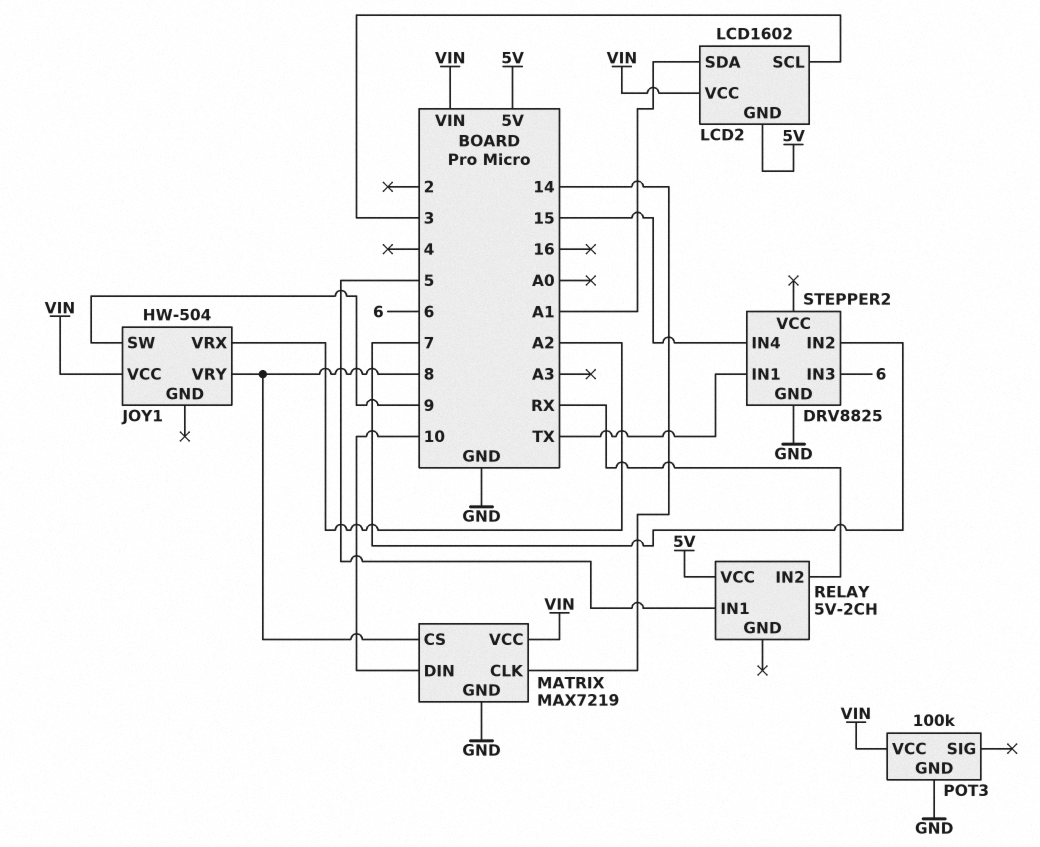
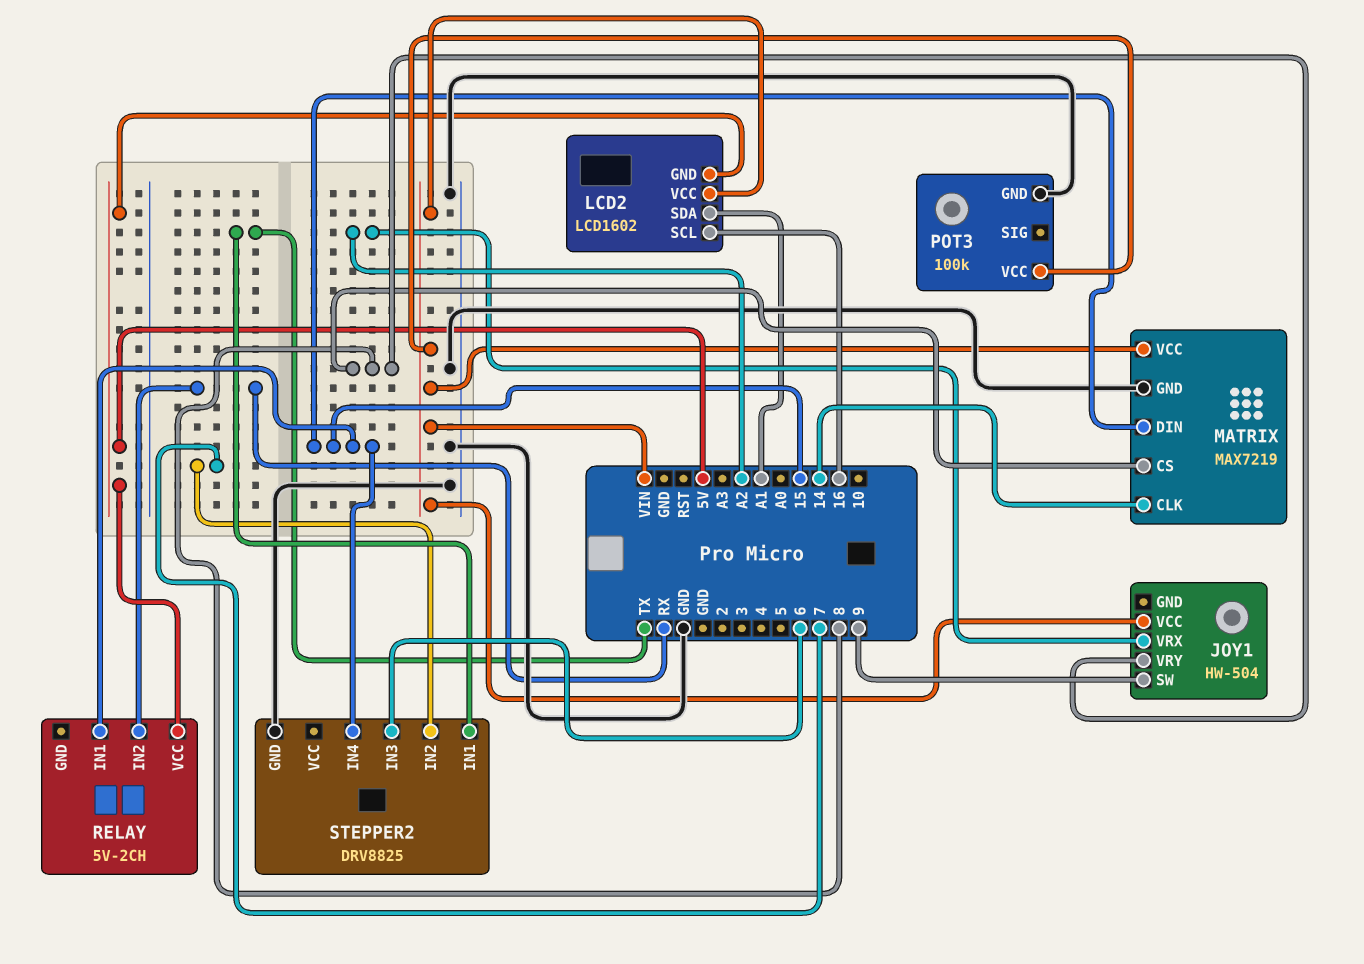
LCD2 pin SCL: 3 -> 16
MATRIX pin DIN: 10 -> 15
RELAY pin IN1: 5 -> 15

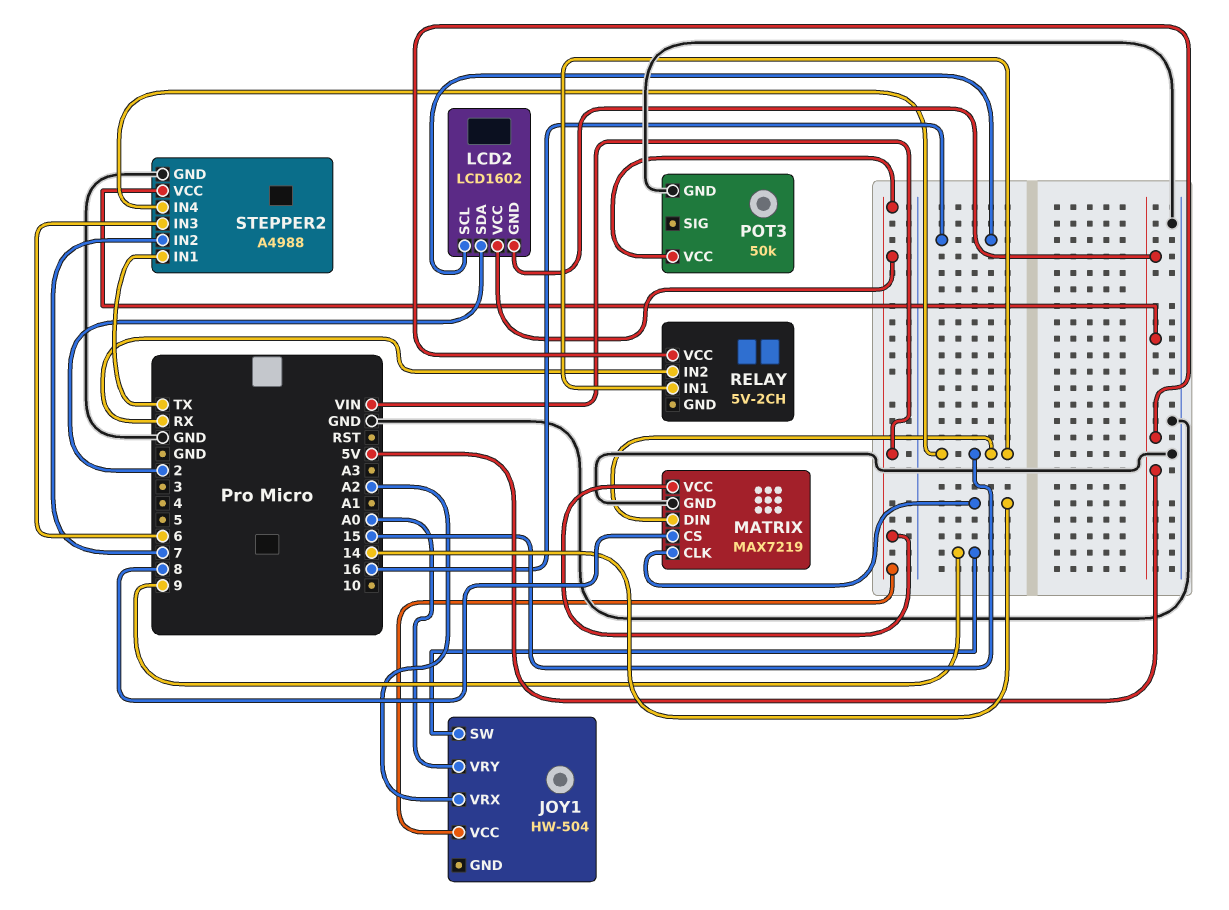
JOY1 pin VRY: 8 -> A0
LCD2 pin SDA: A1 -> 2
POT3: 100k -> 50k
STEPPER2: DRV8825 -> A4988
STEPPER2 pin VCC: none -> 5V

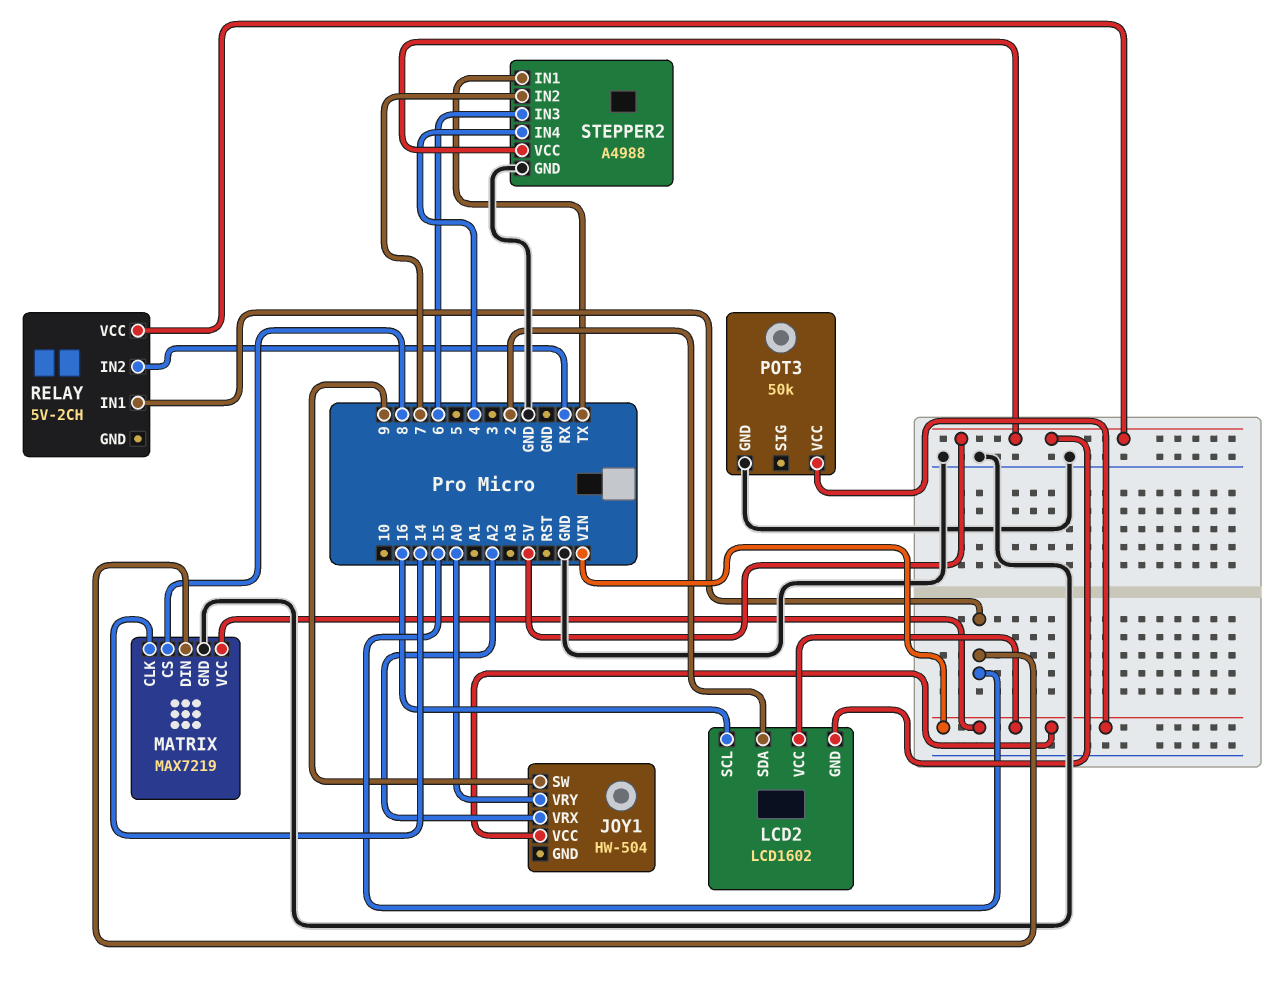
STEPPER2 pin IN4: 15 -> 4

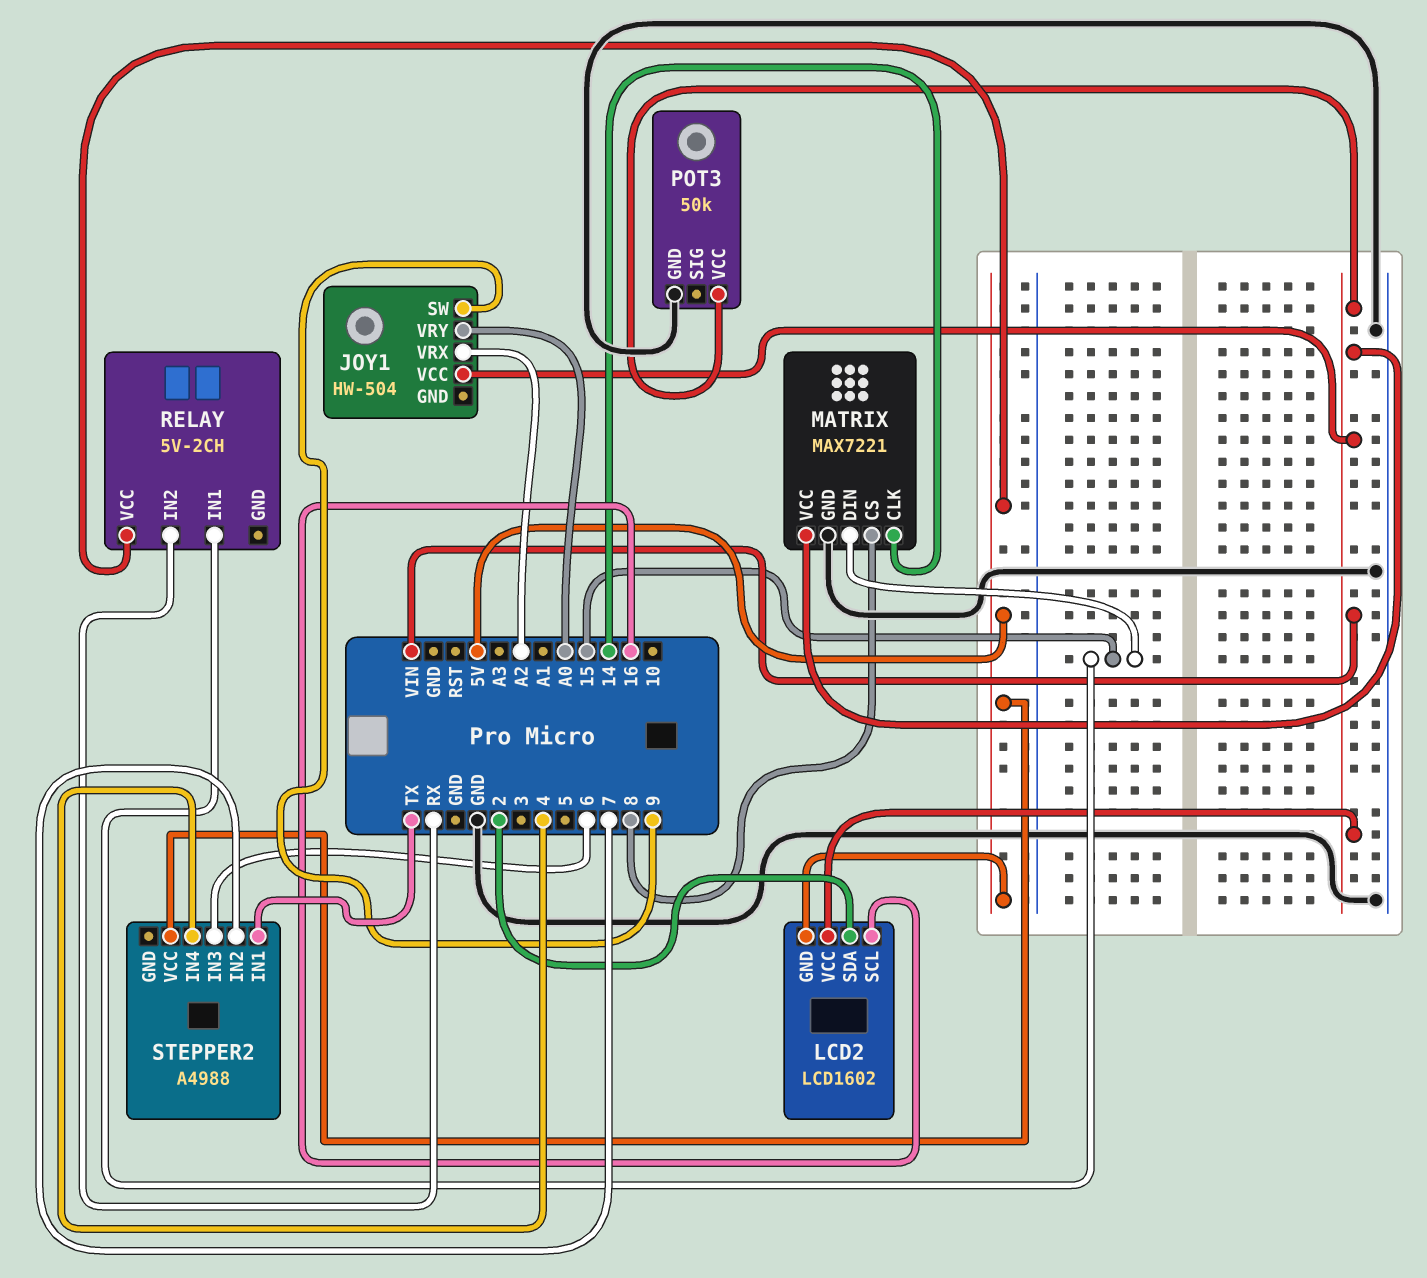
MATRIX: MAX7219 -> MAX7221
STEPPER2 pin GND: GND -> none

